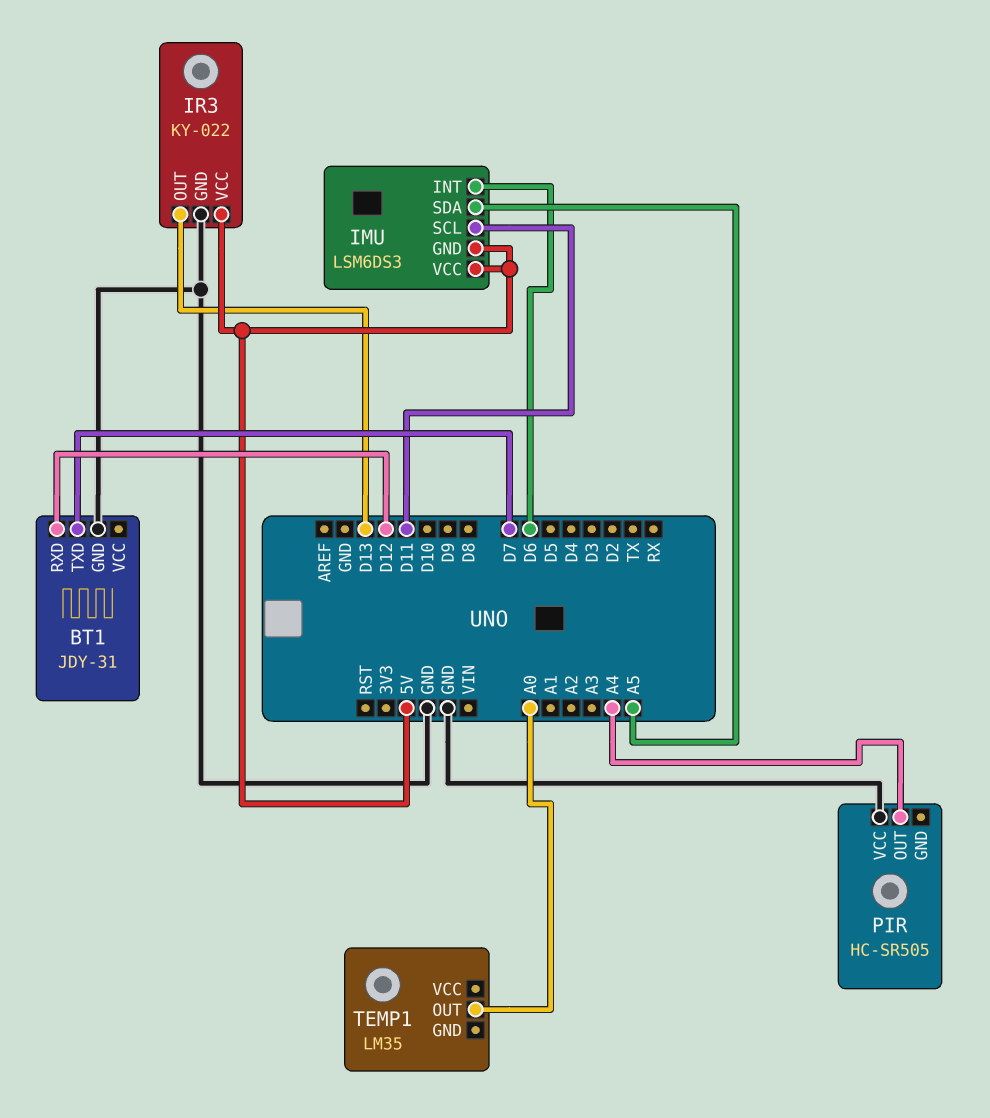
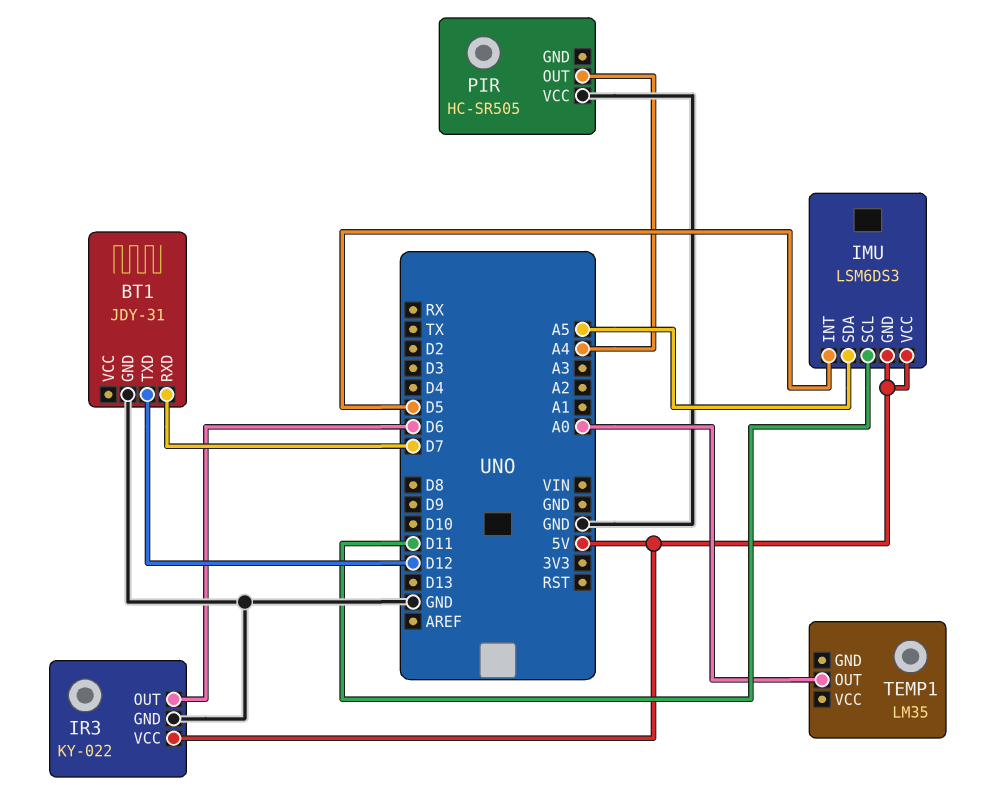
BT1 pin RXD: D12 -> D7
BT1 pin TXD: D7 -> D12
IMU pin INT: D6 -> D5
IR3 pin OUT: D13 -> D6

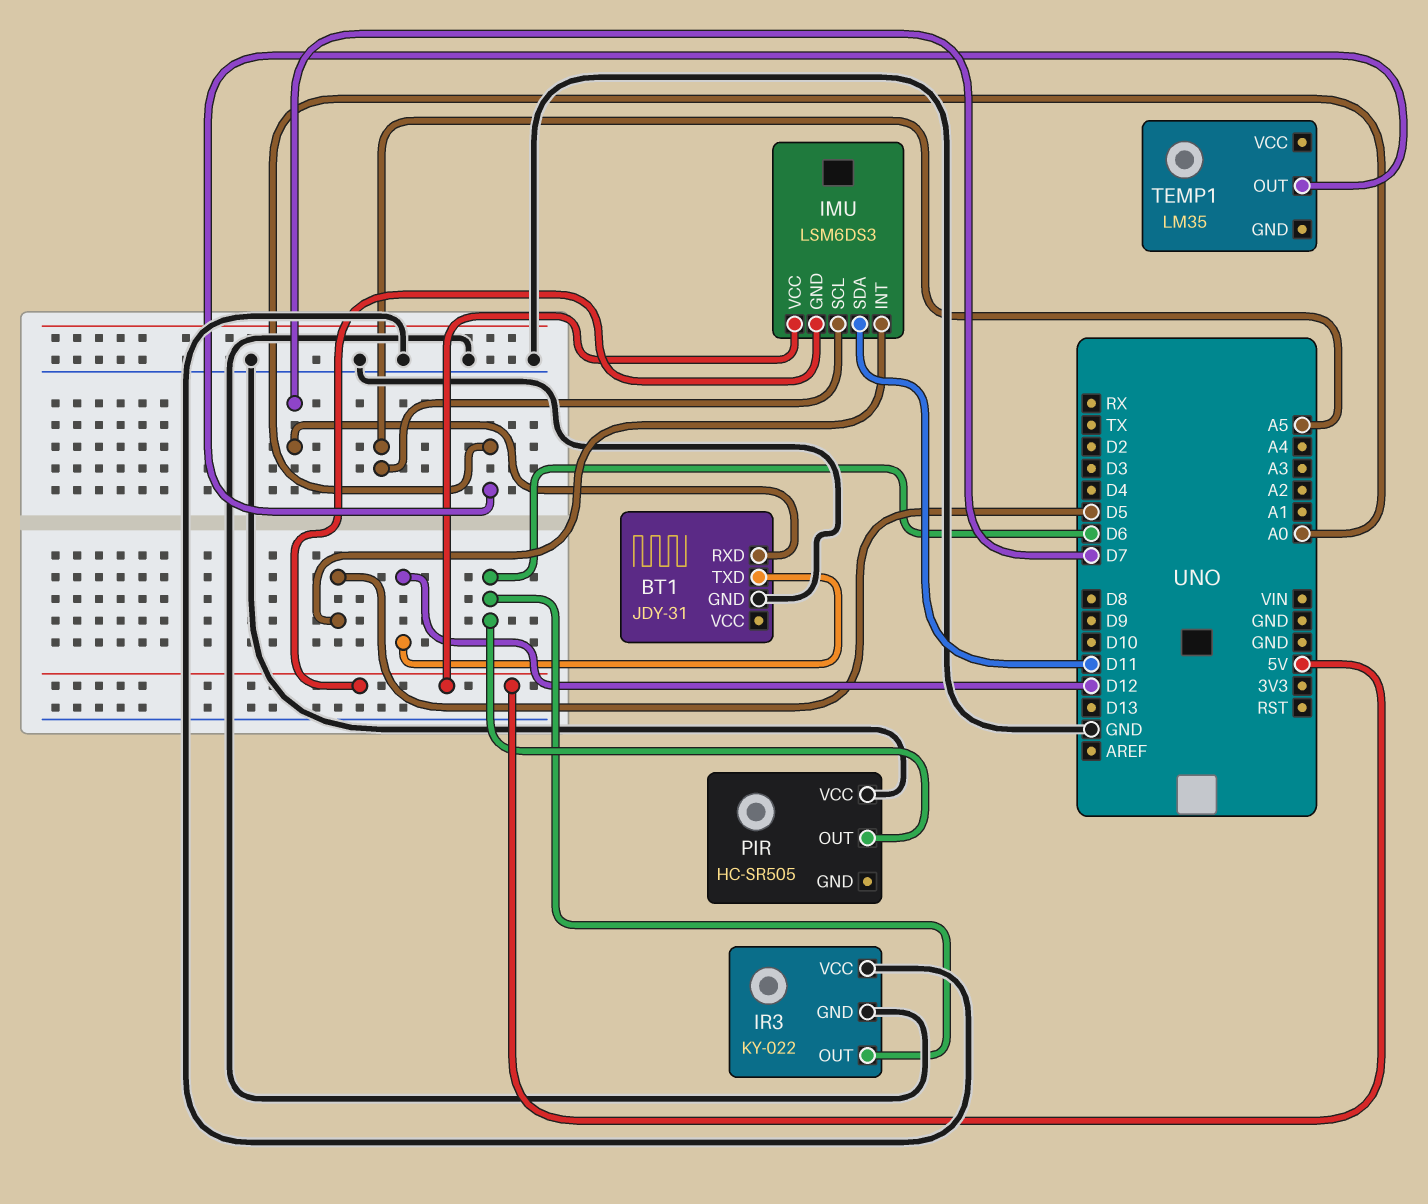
IMU pin SCL: D11 -> A5
IMU pin SDA: A5 -> D11
IR3 pin VCC: 5V -> GND
PIR pin OUT: A4 -> D6

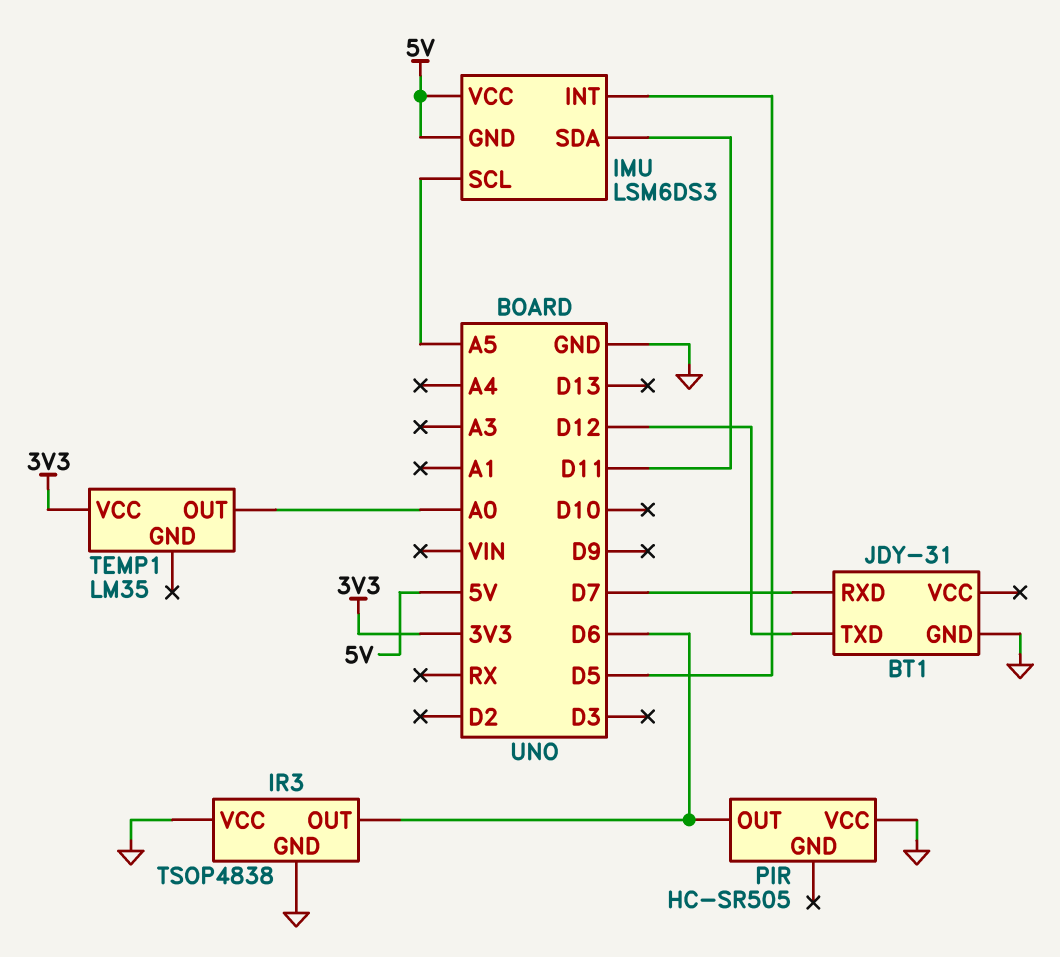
IR3: KY-022 -> TSOP4838
TEMP1 pin VCC: none -> 3V3

